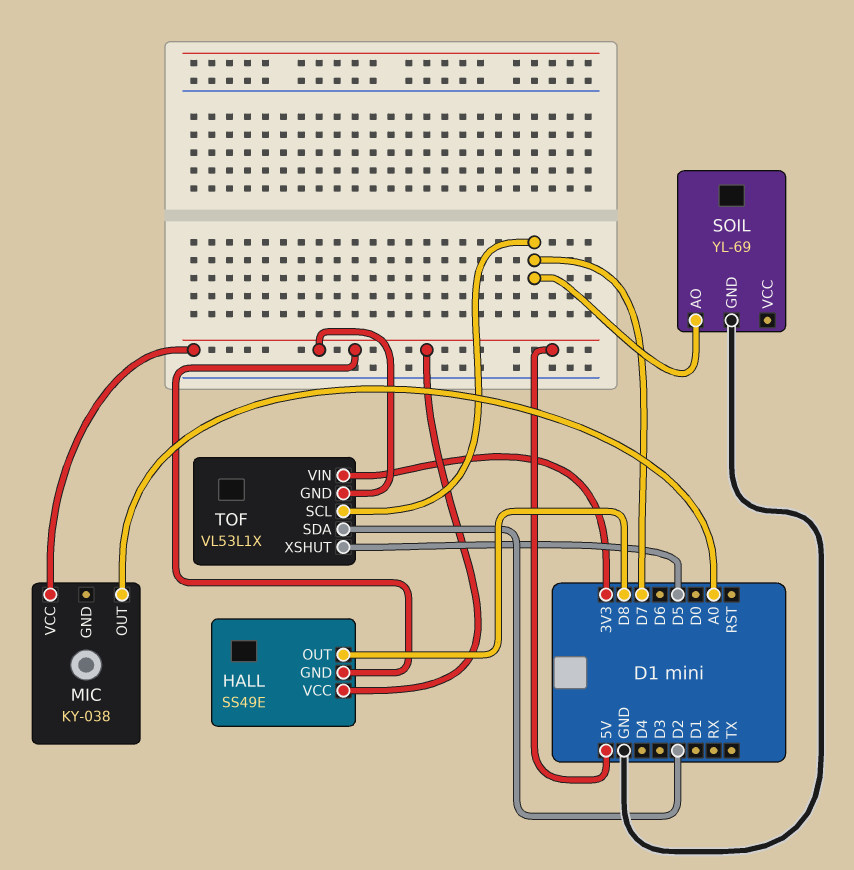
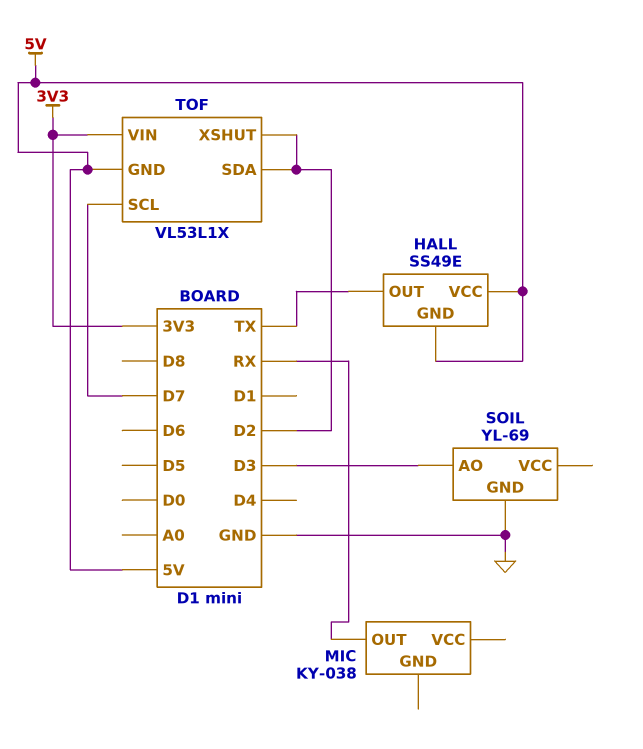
HALL pin OUT: D8 -> TX
MIC pin OUT: A0 -> RX
MIC pin VCC: 5V -> none
SOIL pin AO: D7 -> D3
TOF pin XSHUT: D5 -> D2

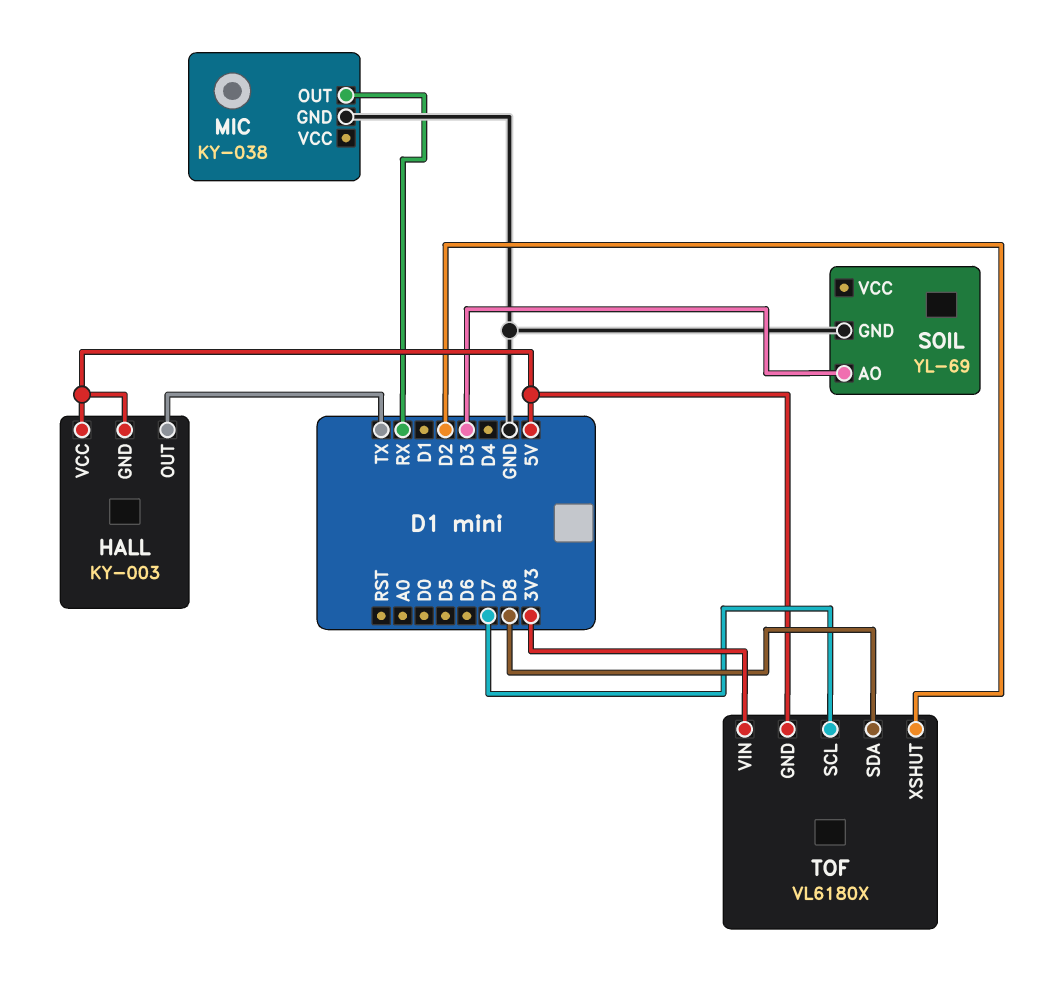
HALL: SS49E -> KY-003
MIC pin GND: none -> GND
TOF: VL53L1X -> VL6180X
TOF pin SDA: D2 -> D8

